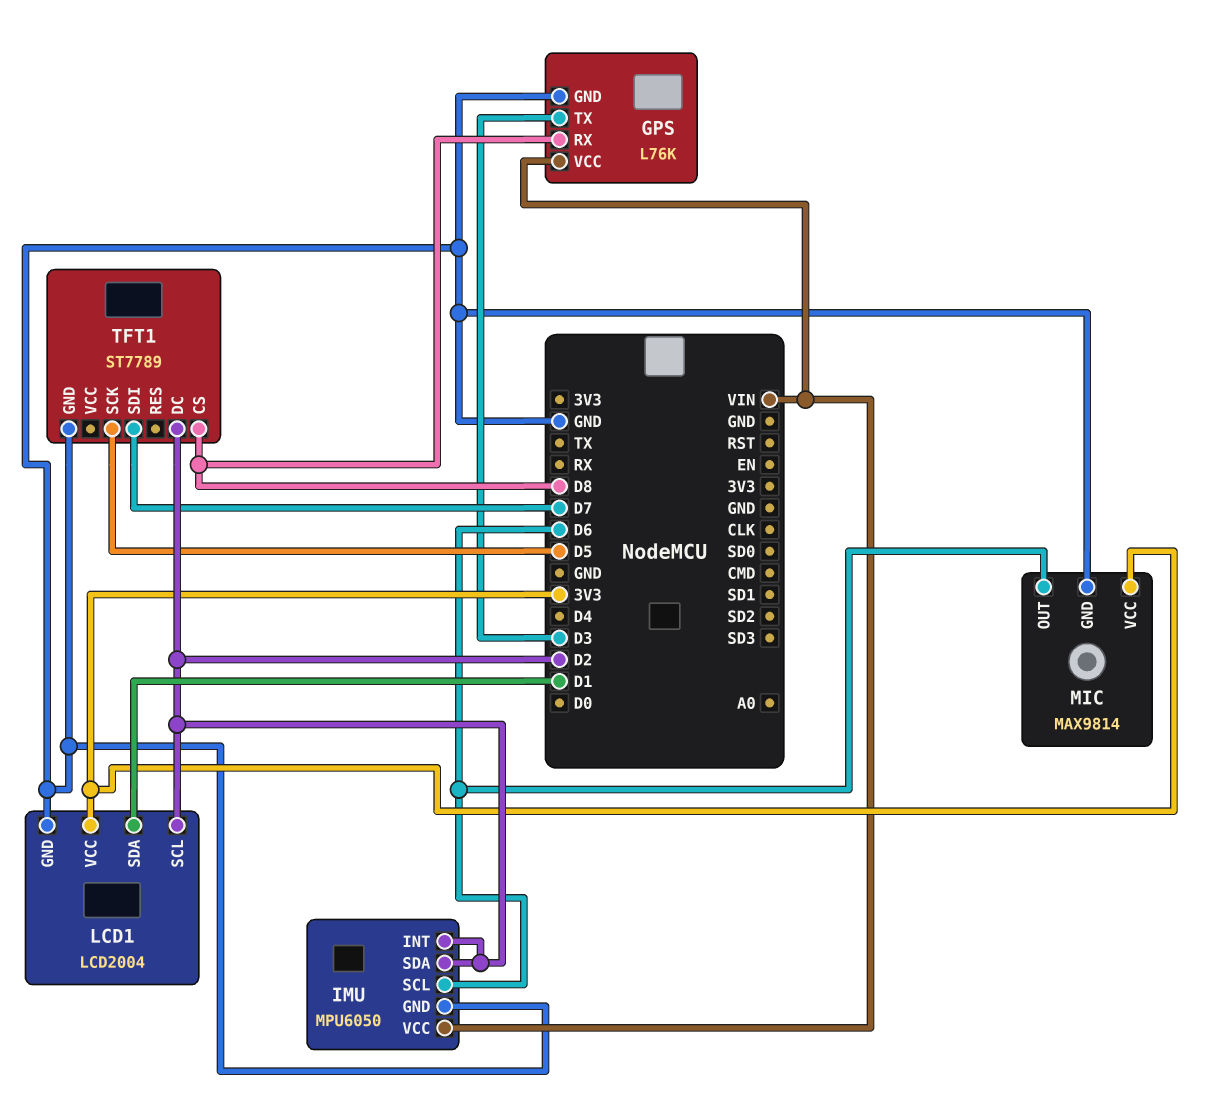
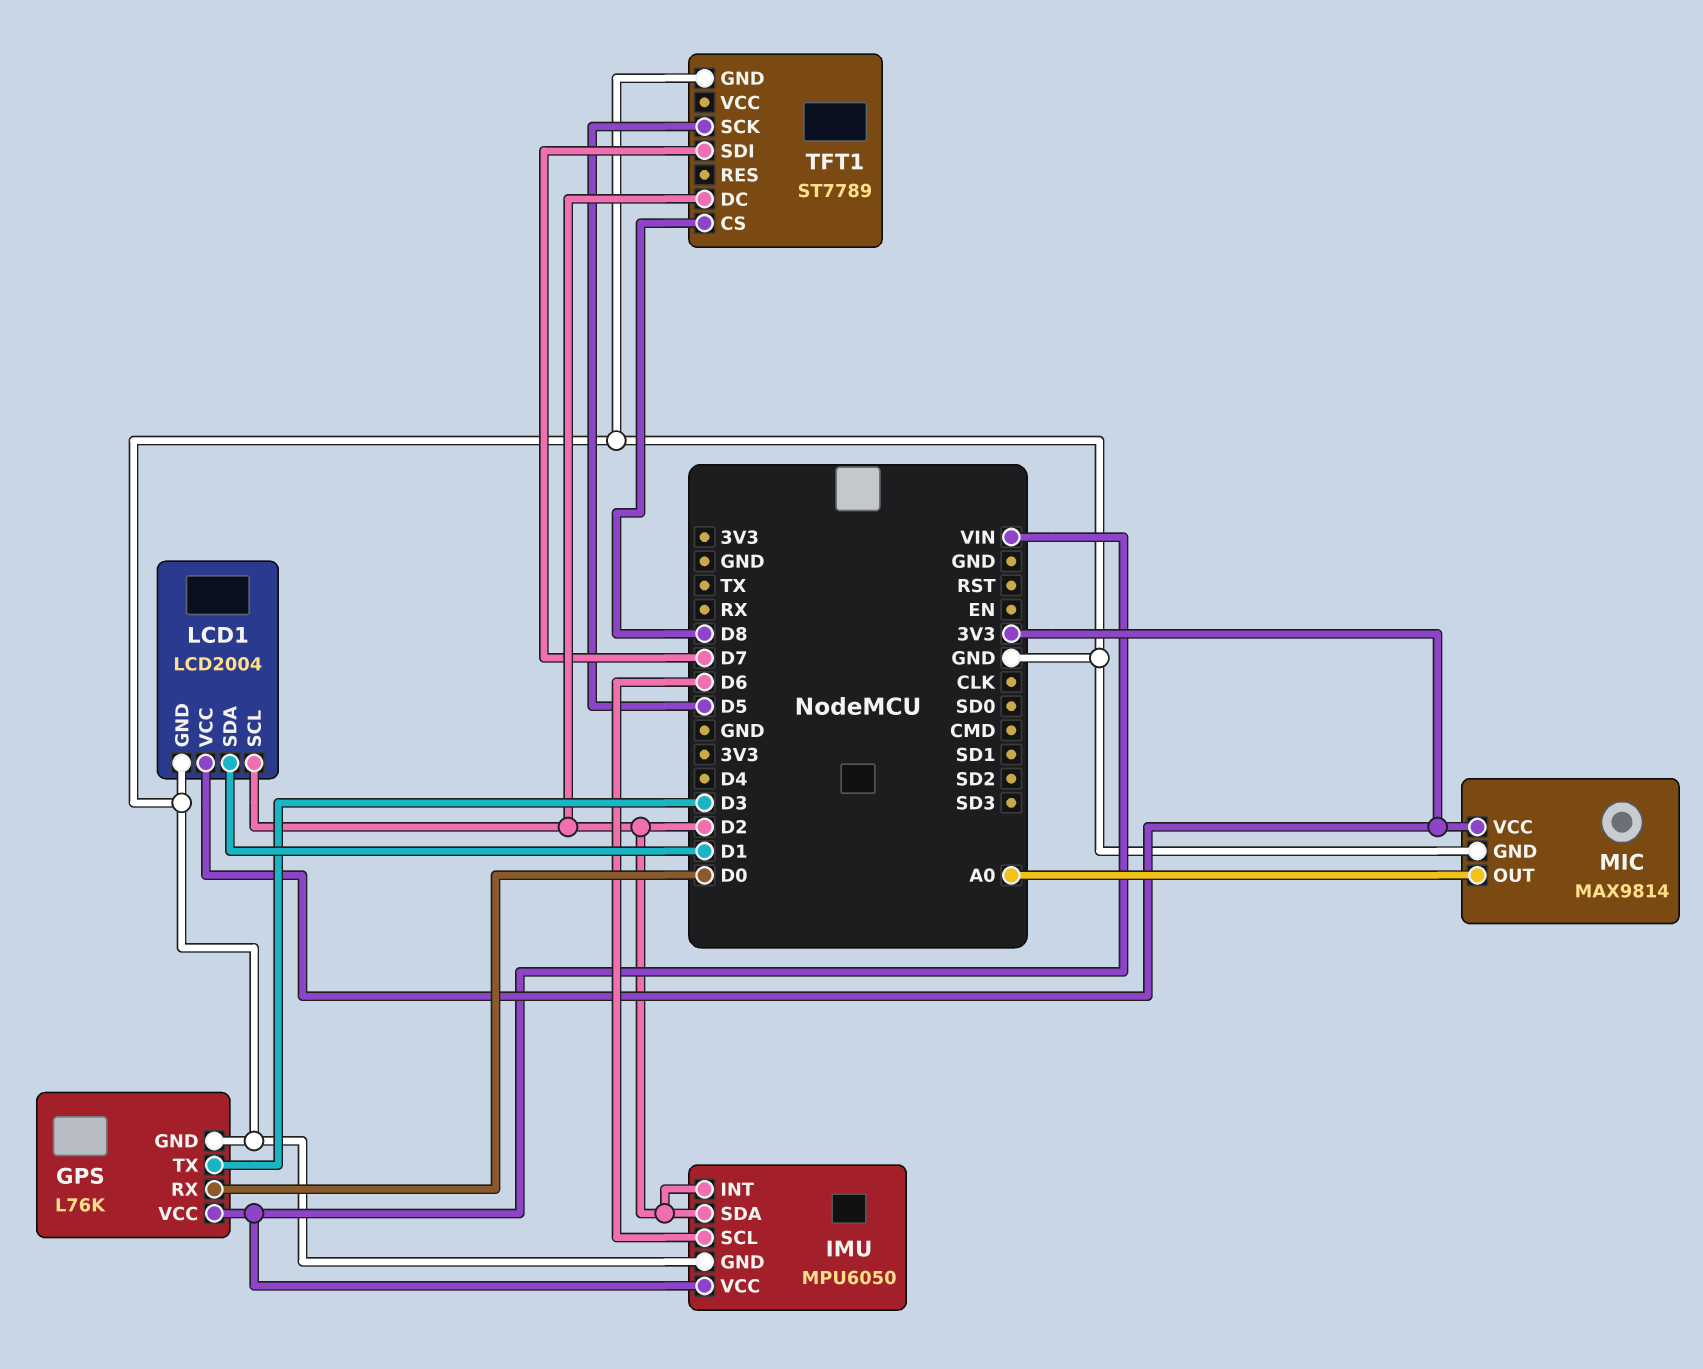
GPS pin RX: D8 -> D0
MIC pin OUT: D6 -> A0

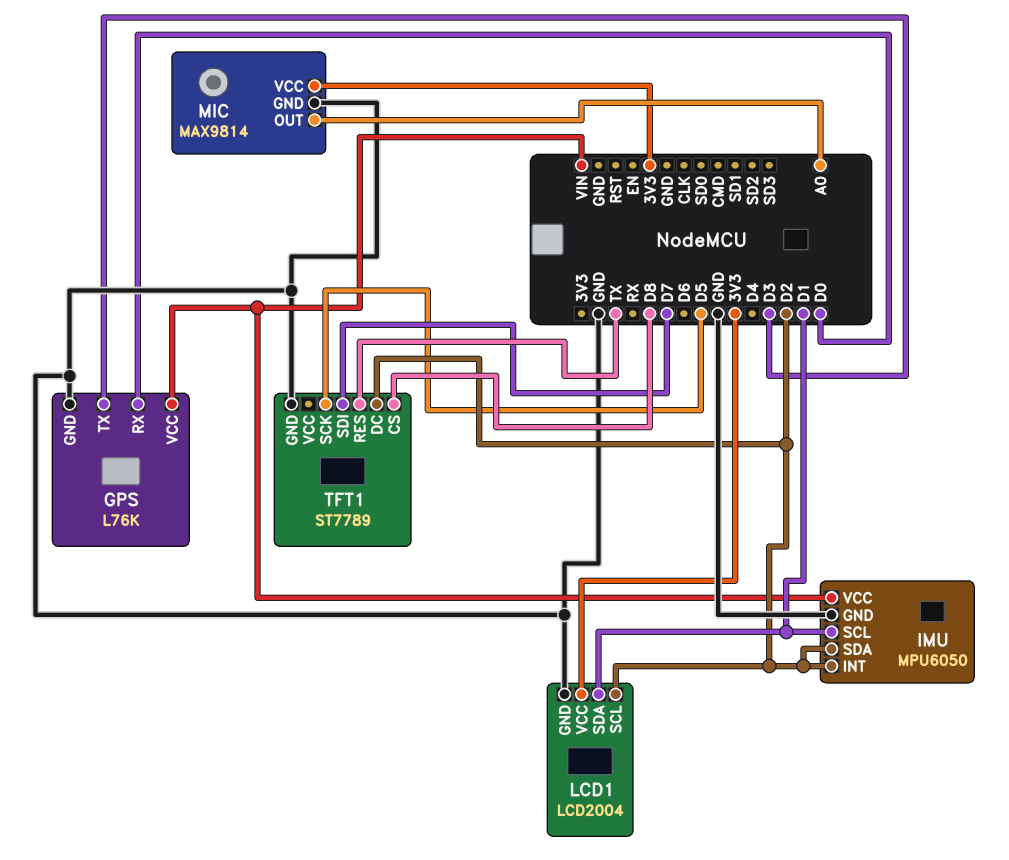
IMU pin SCL: D6 -> D1
TFT1 pin RES: none -> TX

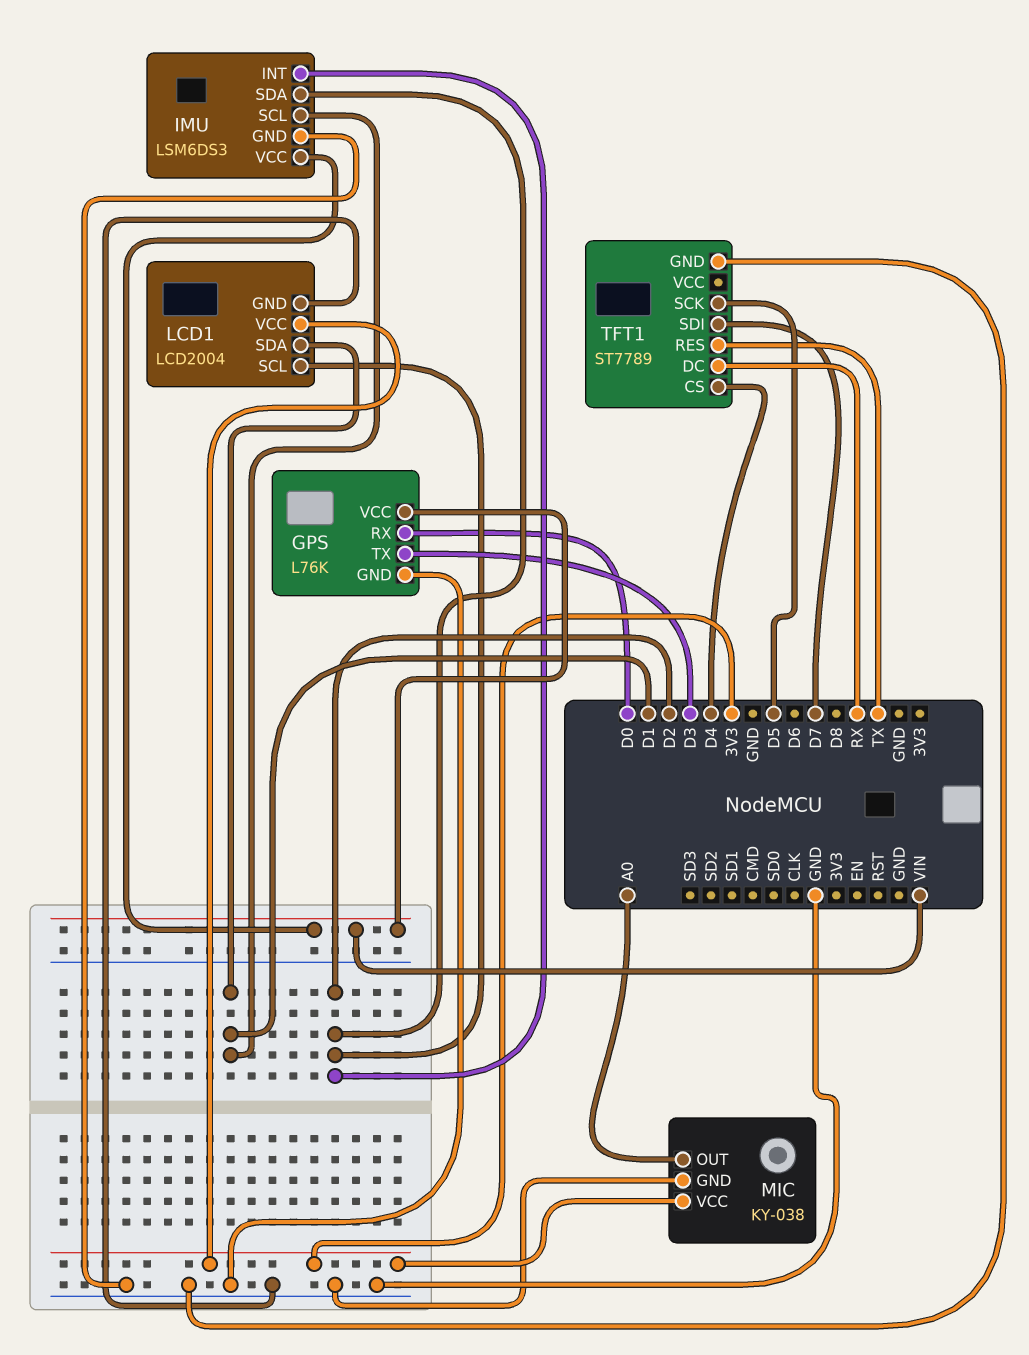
IMU: MPU6050 -> LSM6DS3
MIC: MAX9814 -> KY-038
TFT1 pin CS: D8 -> D4
TFT1 pin DC: D2 -> RX

